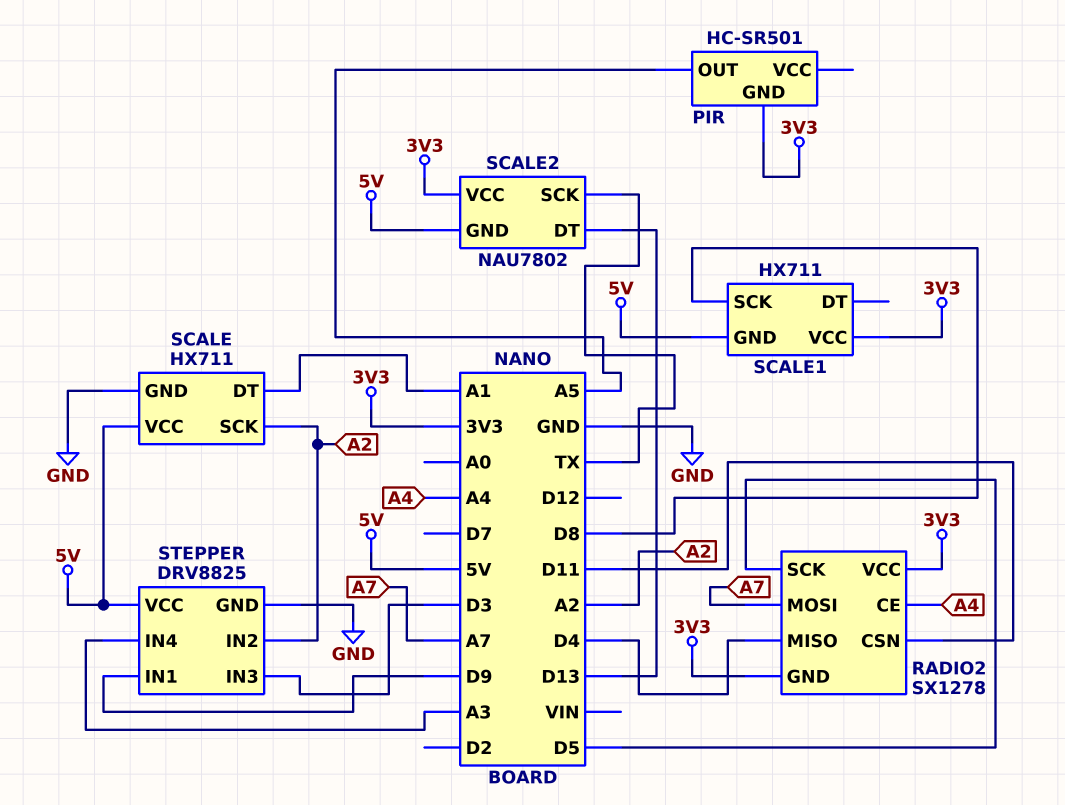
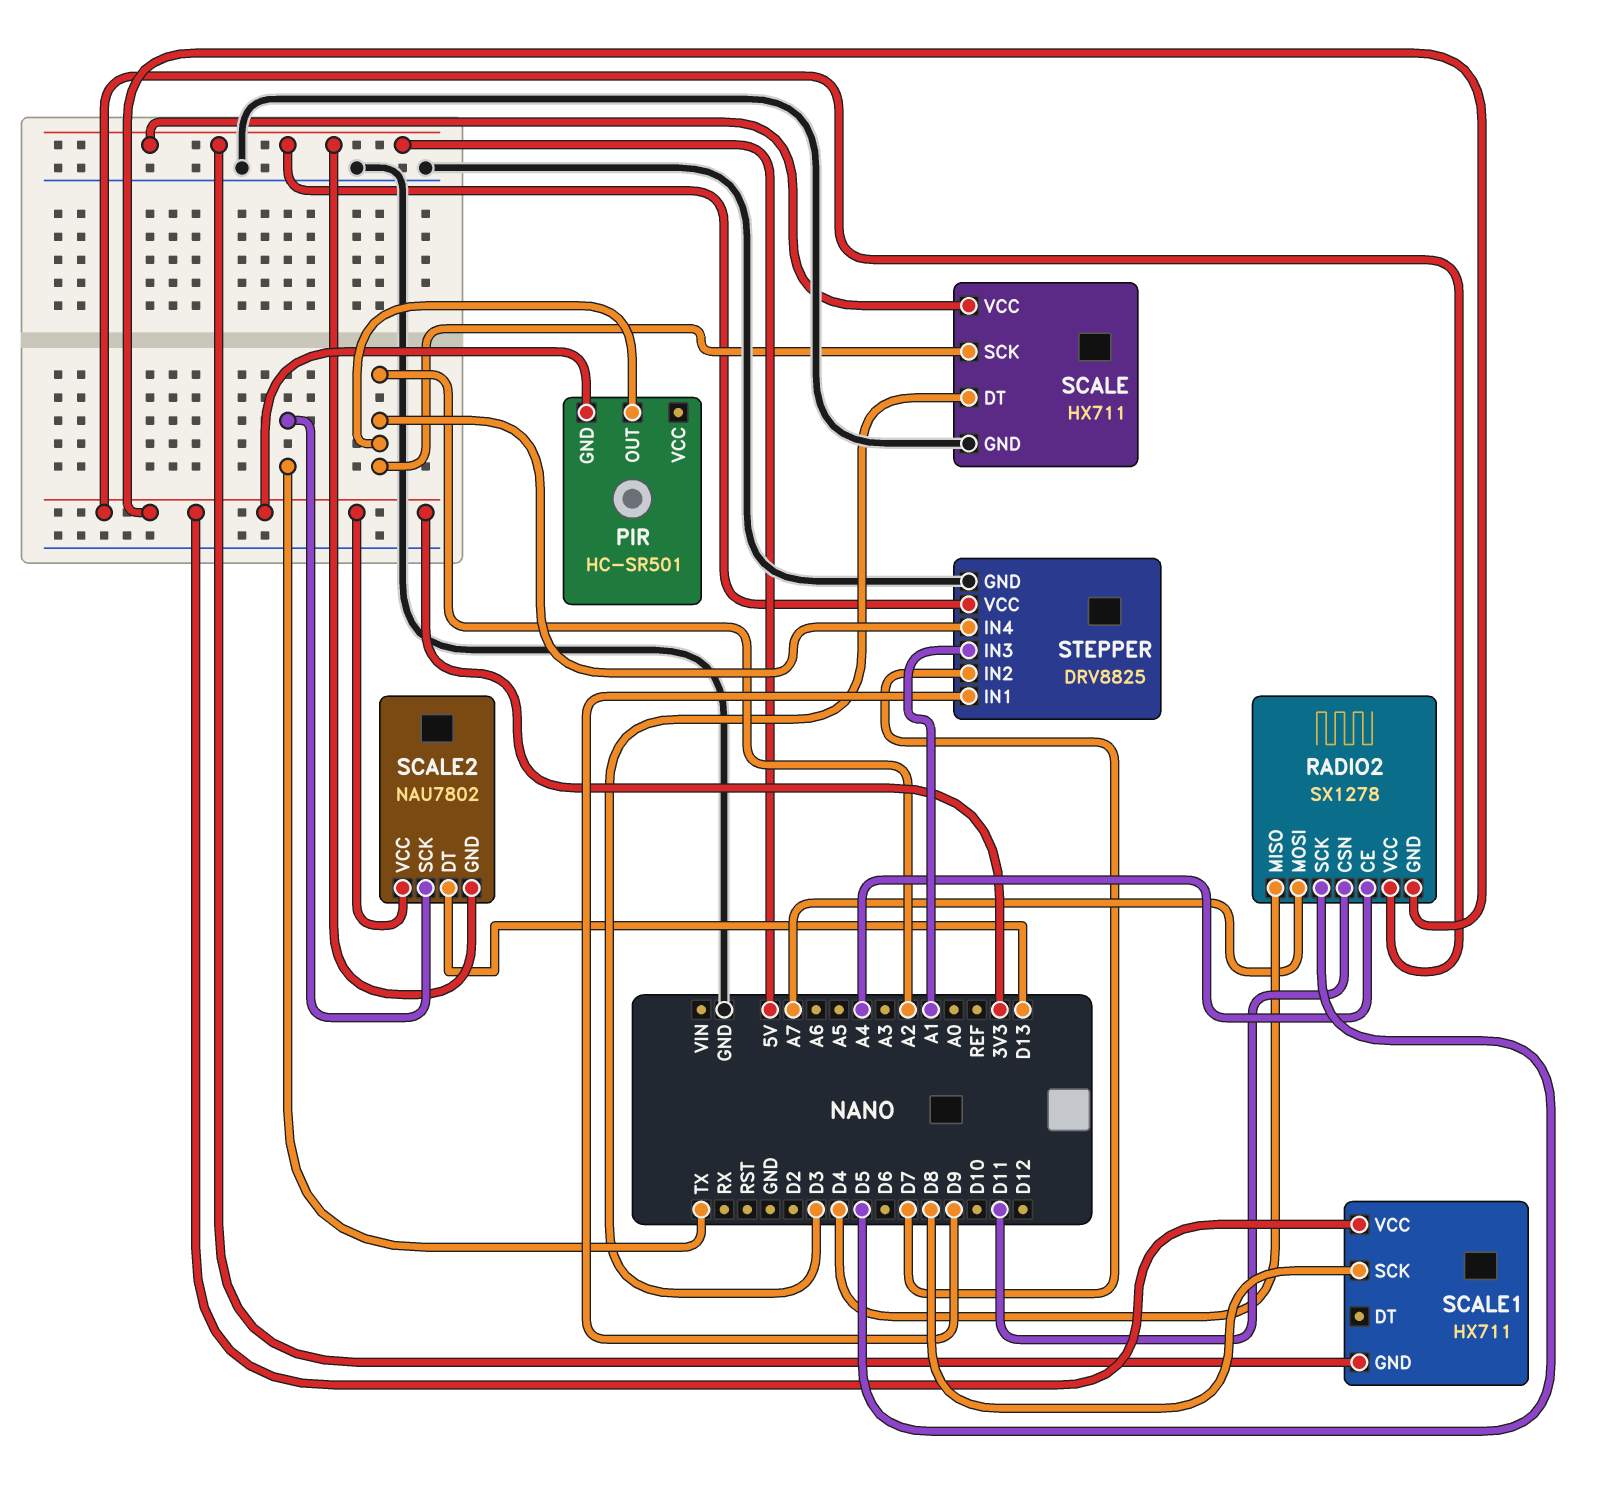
PIR pin OUT: A5 -> A2
SCALE pin DT: A1 -> D3
STEPPER pin IN2: A2 -> D7
STEPPER pin IN3: D3 -> A1
STEPPER pin IN4: A3 -> A2

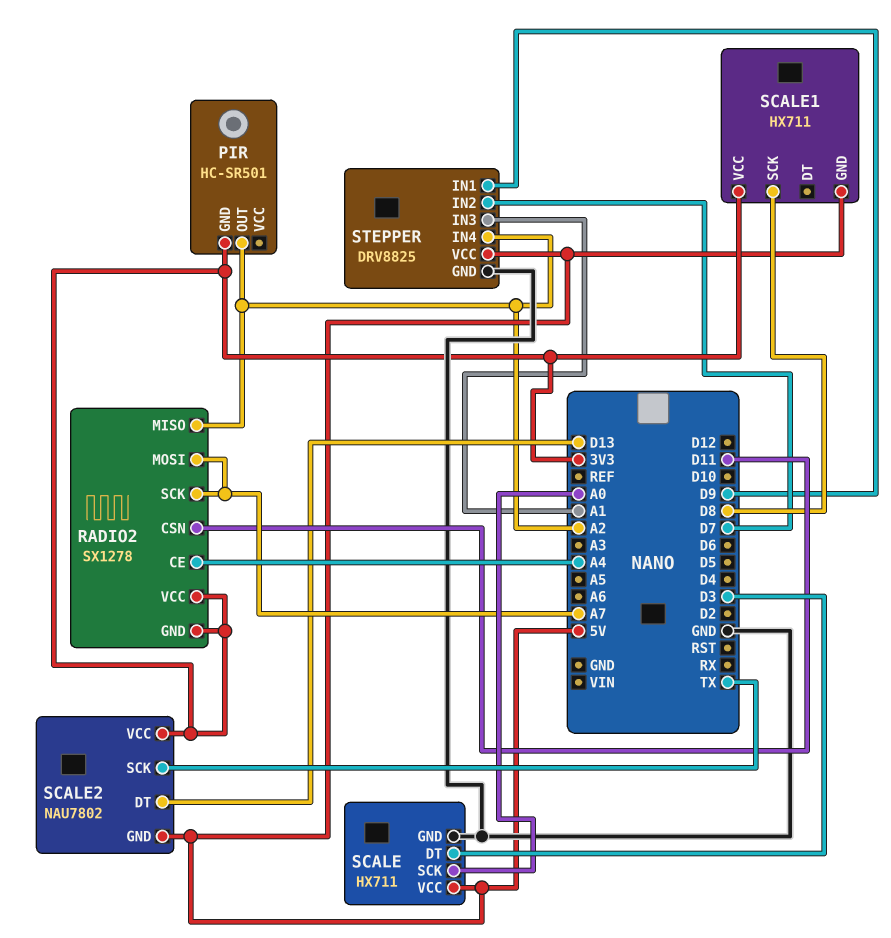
RADIO2 pin MISO: D4 -> A2
RADIO2 pin SCK: D5 -> A7
SCALE pin SCK: A2 -> A0

